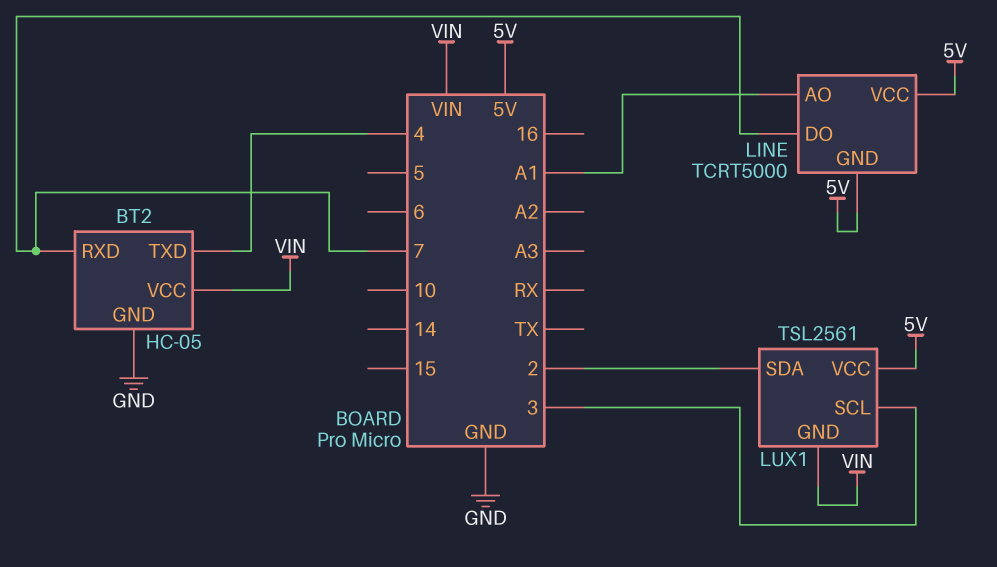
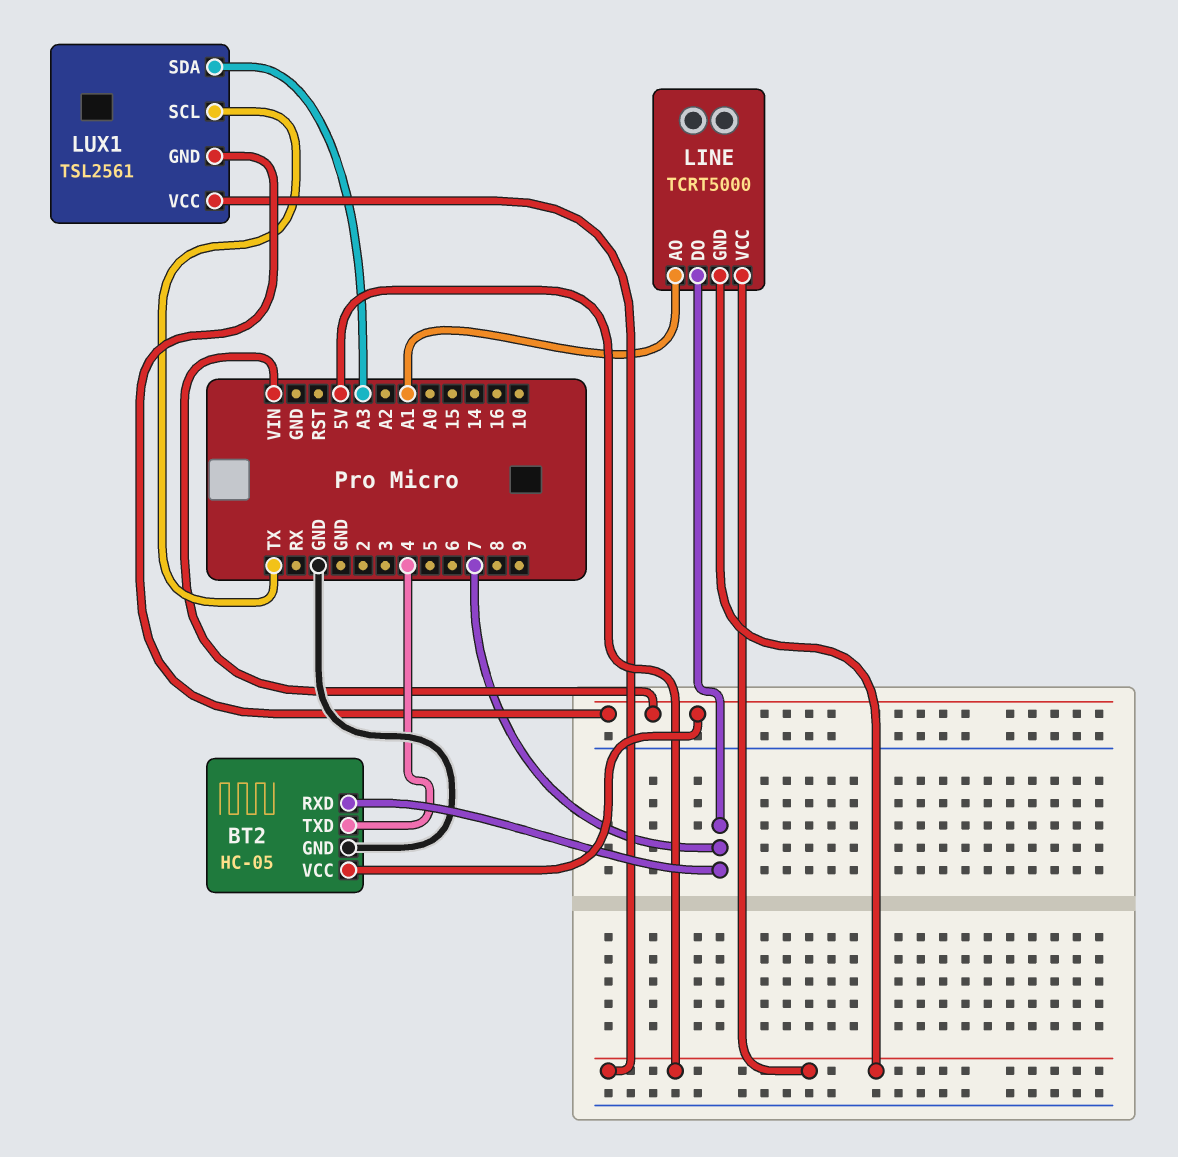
LUX1 pin SCL: 3 -> TX
LUX1 pin SDA: 2 -> A3

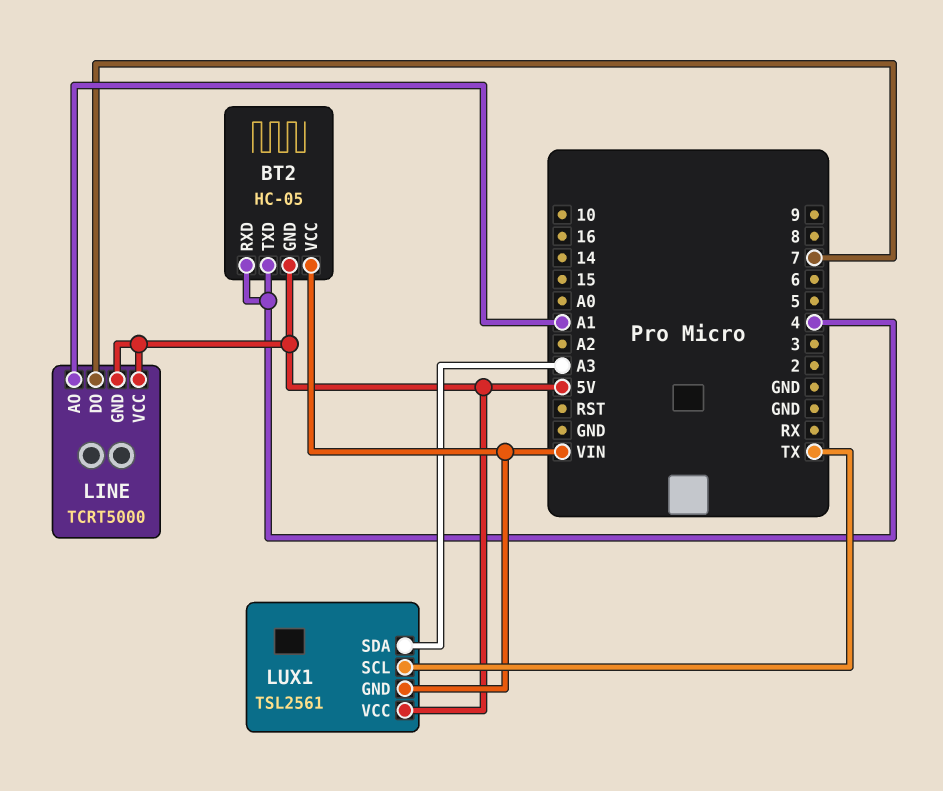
BT2 pin GND: GND -> 5V
BT2 pin RXD: 7 -> 4

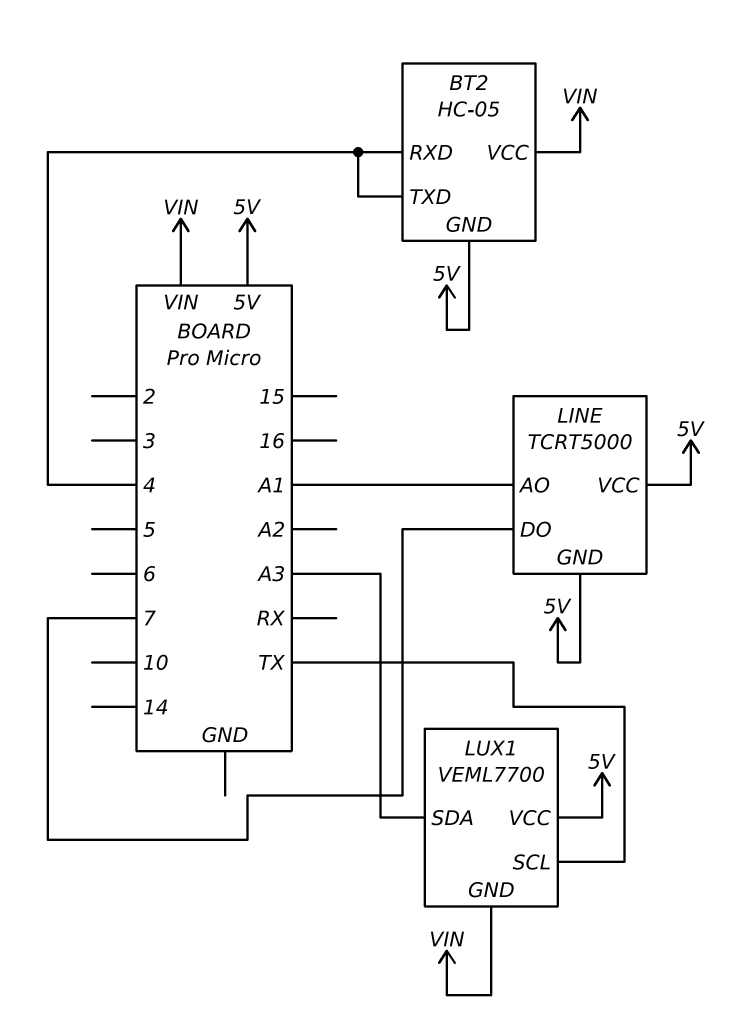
LUX1: TSL2561 -> VEML7700

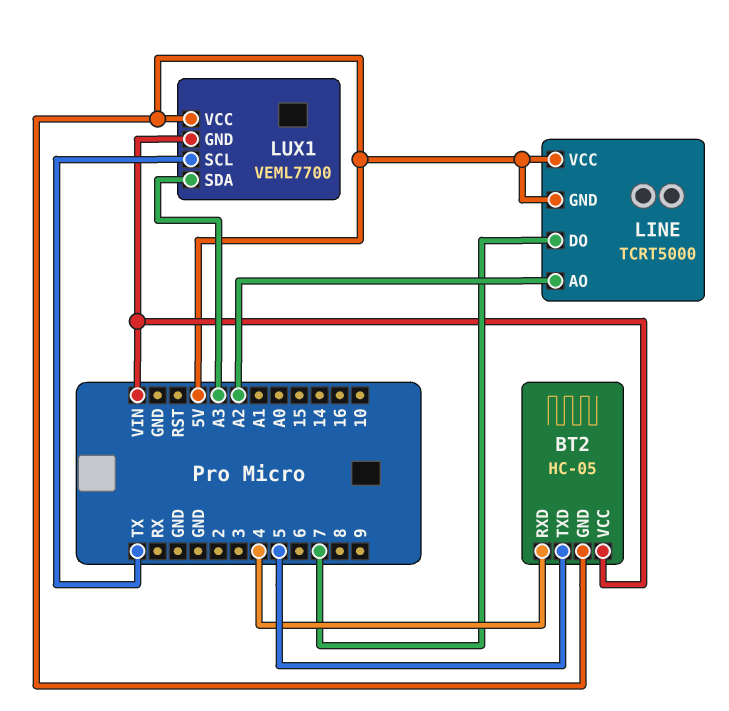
BT2 pin TXD: 4 -> 5
LINE pin AO: A1 -> A2

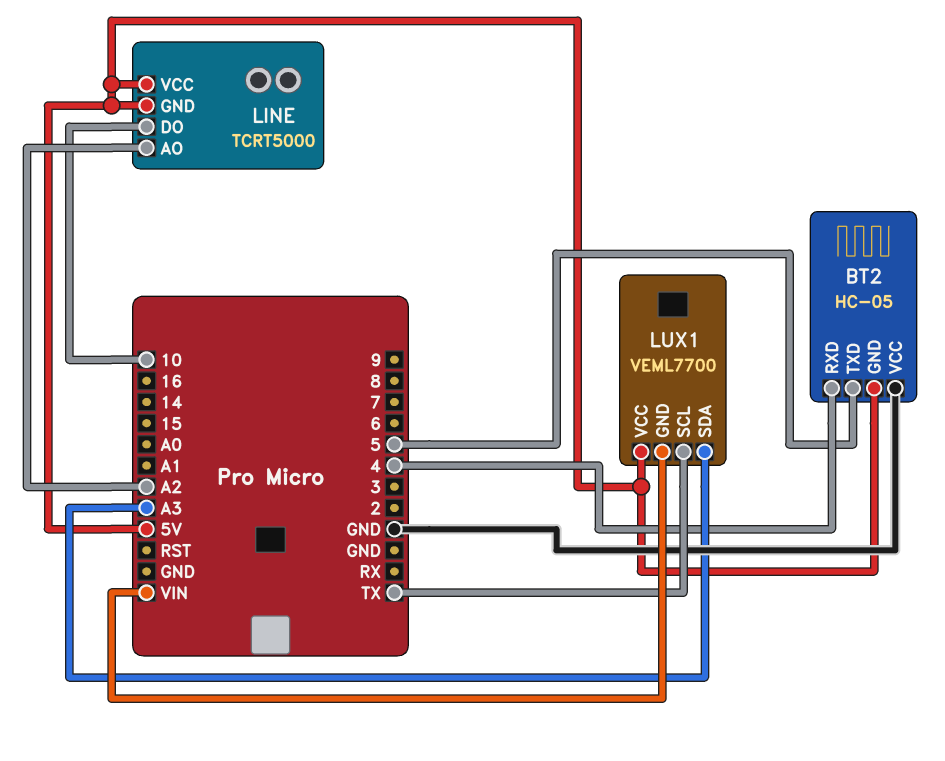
BT2 pin VCC: VIN -> GND
LINE pin DO: 7 -> 10

